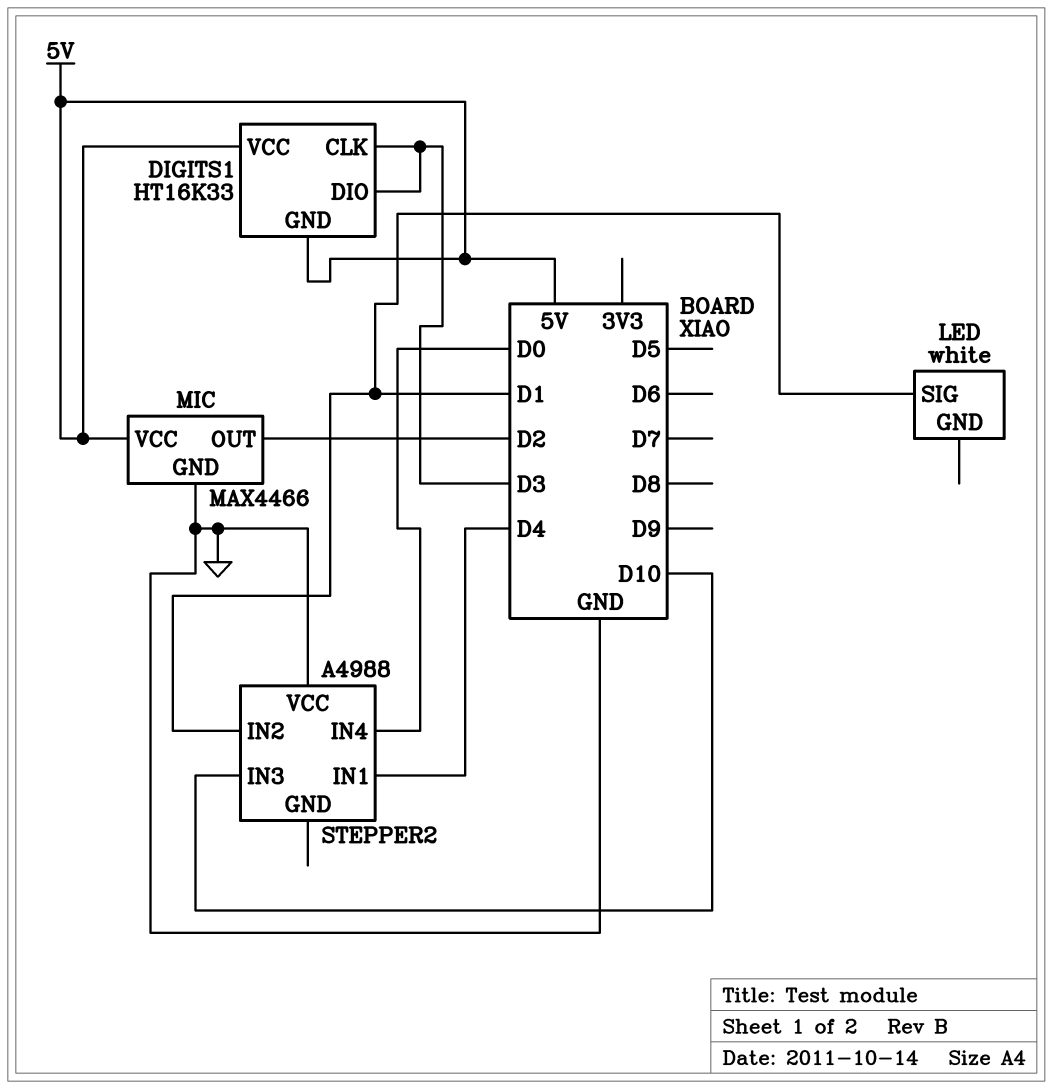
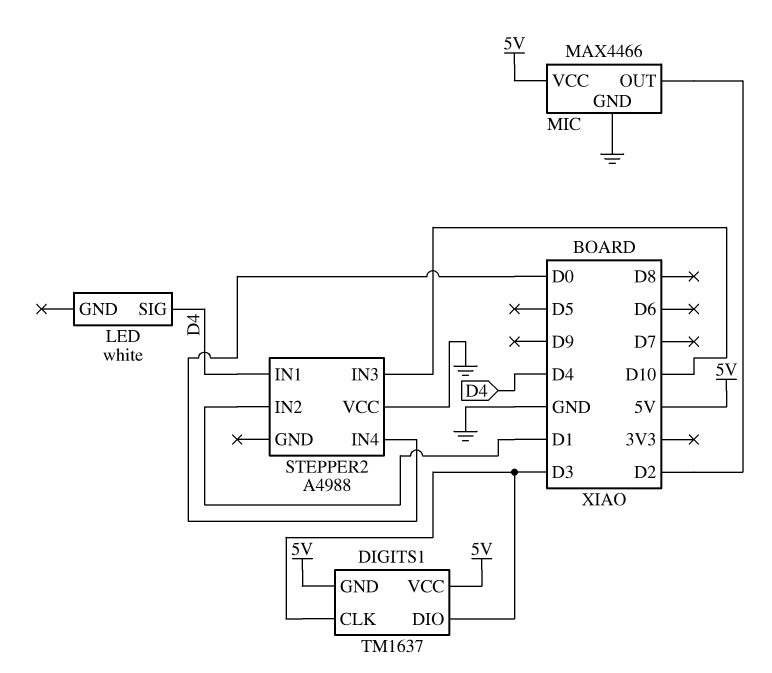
DIGITS1: HT16K33 -> TM1637
LED pin SIG: D1 -> D4

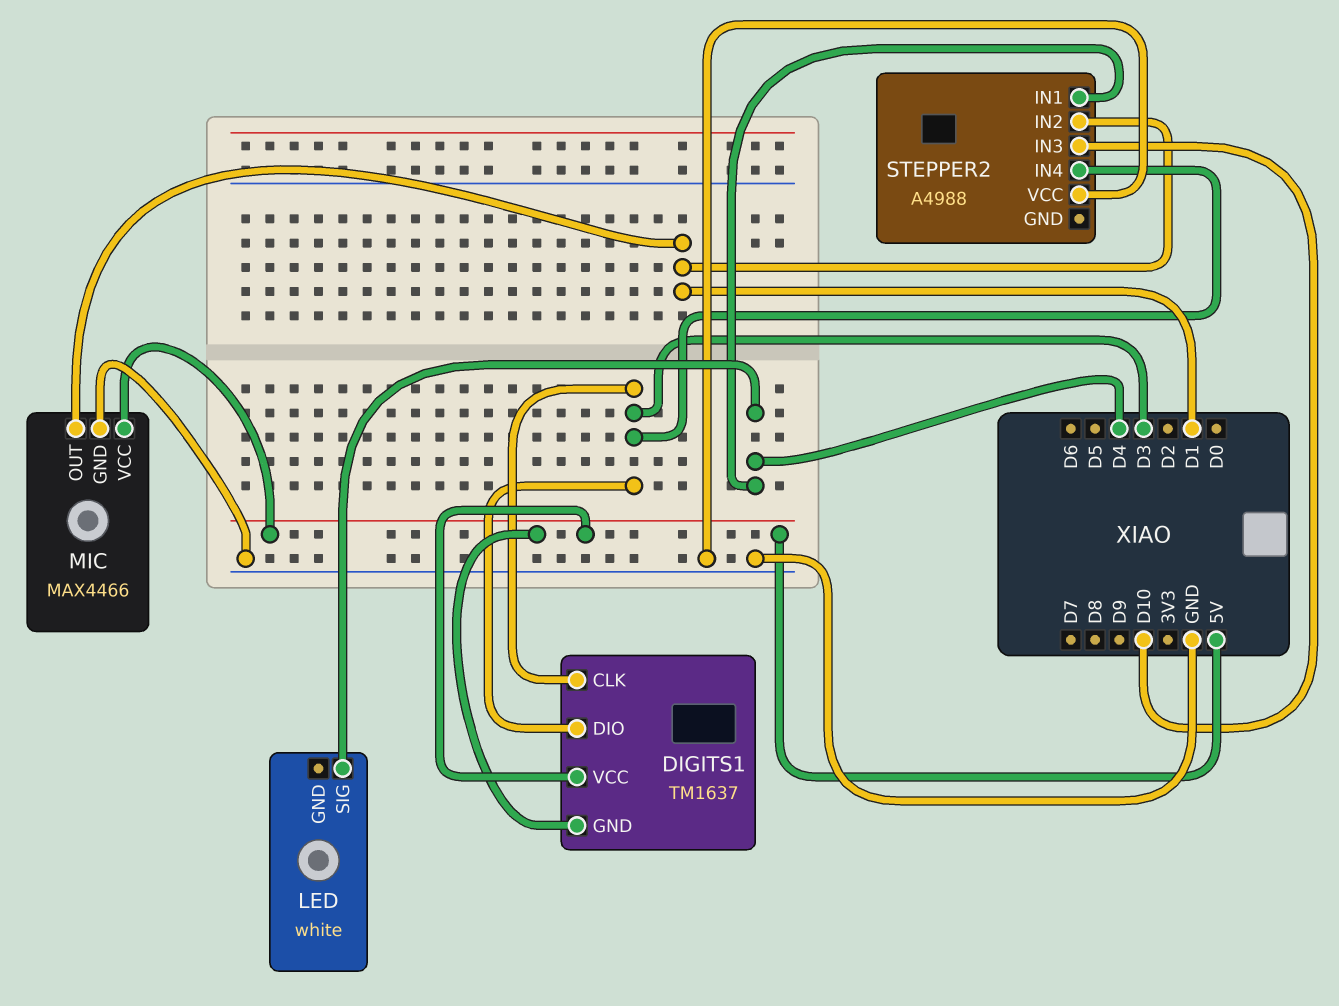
MIC pin OUT: D2 -> D1
STEPPER2 pin IN4: D0 -> D3

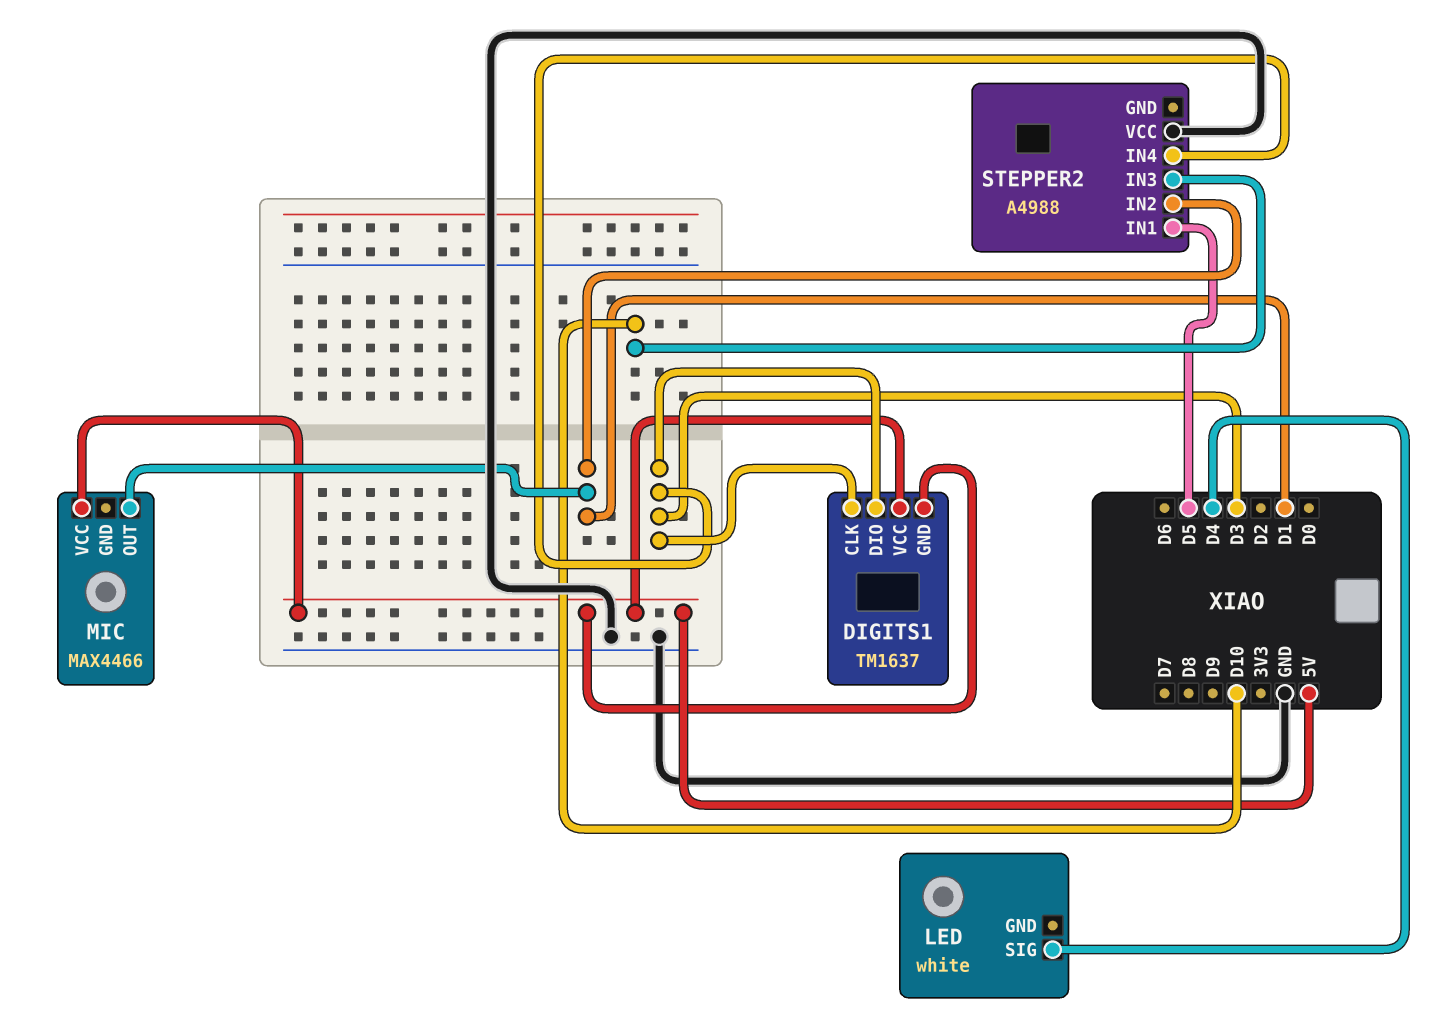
MIC pin GND: GND -> none
STEPPER2 pin IN1: D4 -> D5

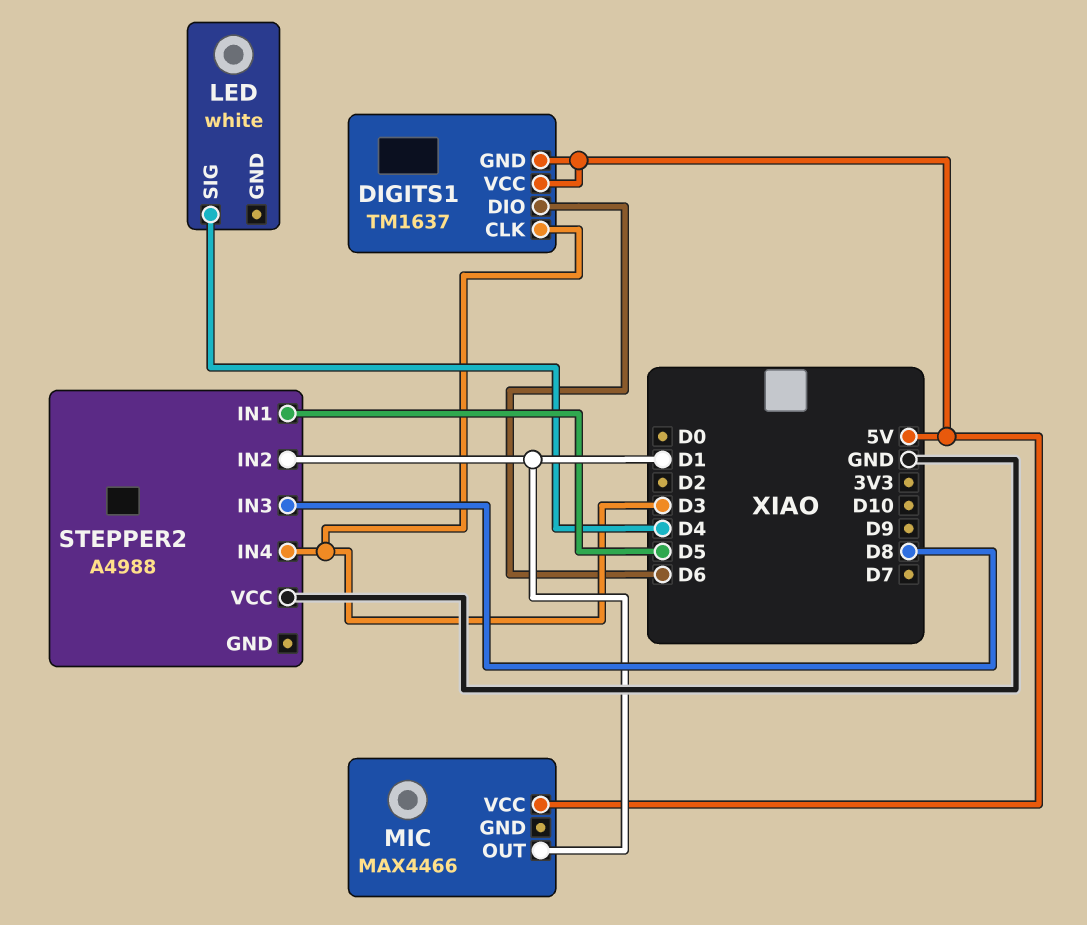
DIGITS1 pin DIO: D3 -> D6
STEPPER2 pin IN3: D10 -> D8

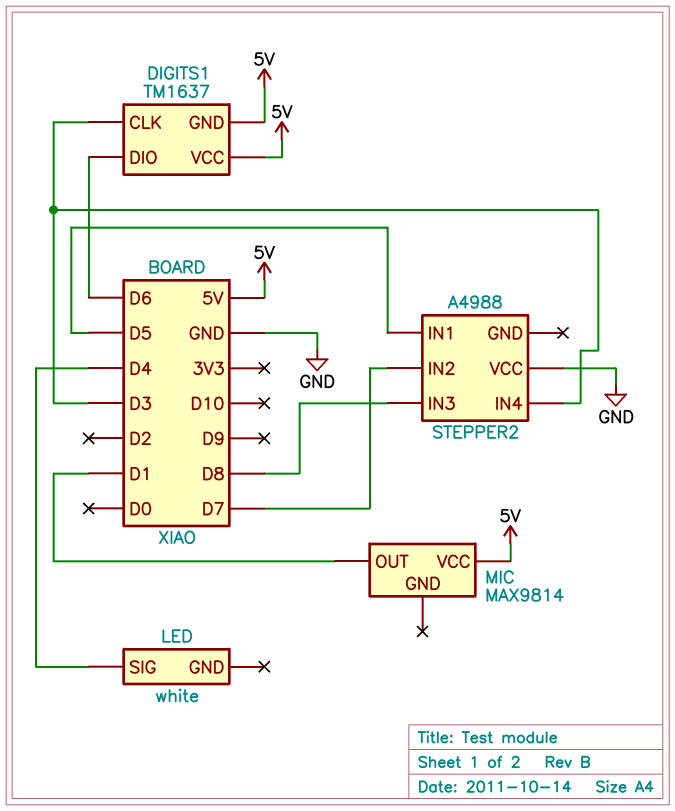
MIC: MAX4466 -> MAX9814
STEPPER2 pin IN2: D1 -> D7

